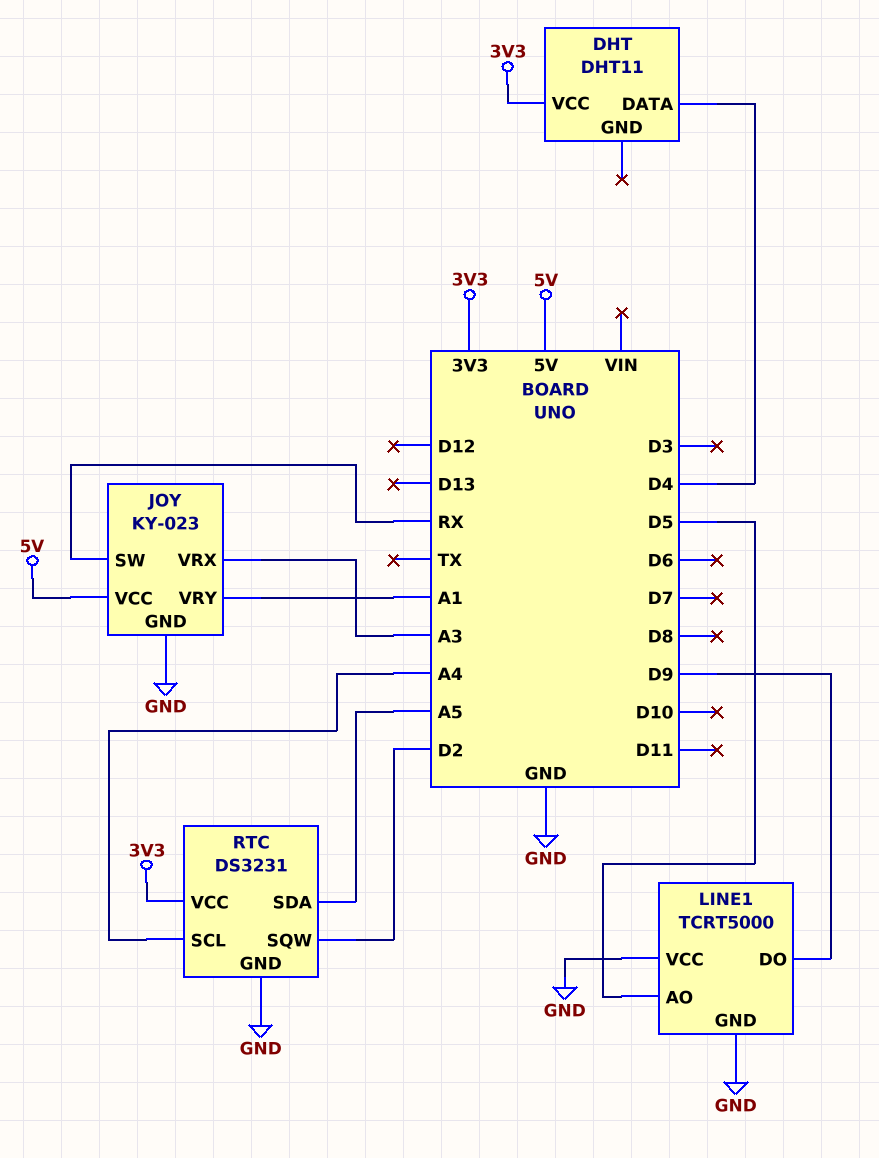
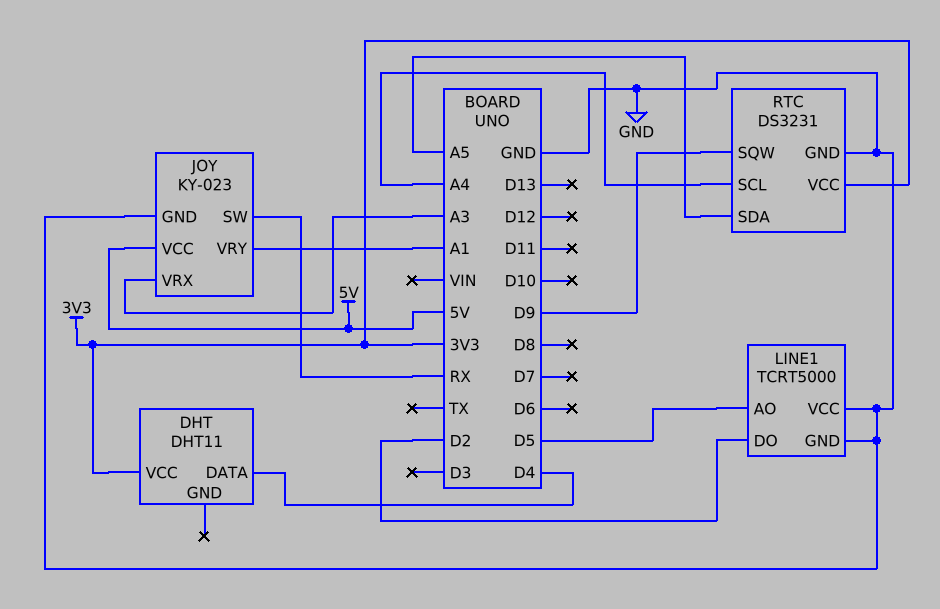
LINE1 pin DO: D9 -> D2
RTC pin SQW: D2 -> D9

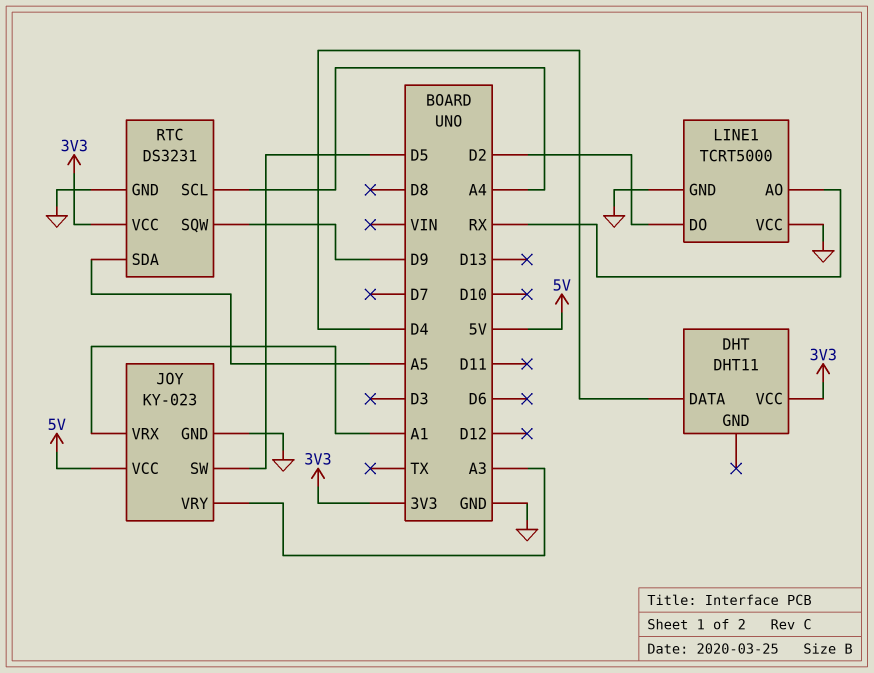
JOY pin SW: RX -> D5
JOY pin VRX: A3 -> A1
JOY pin VRY: A1 -> A3
LINE1 pin AO: D5 -> RX

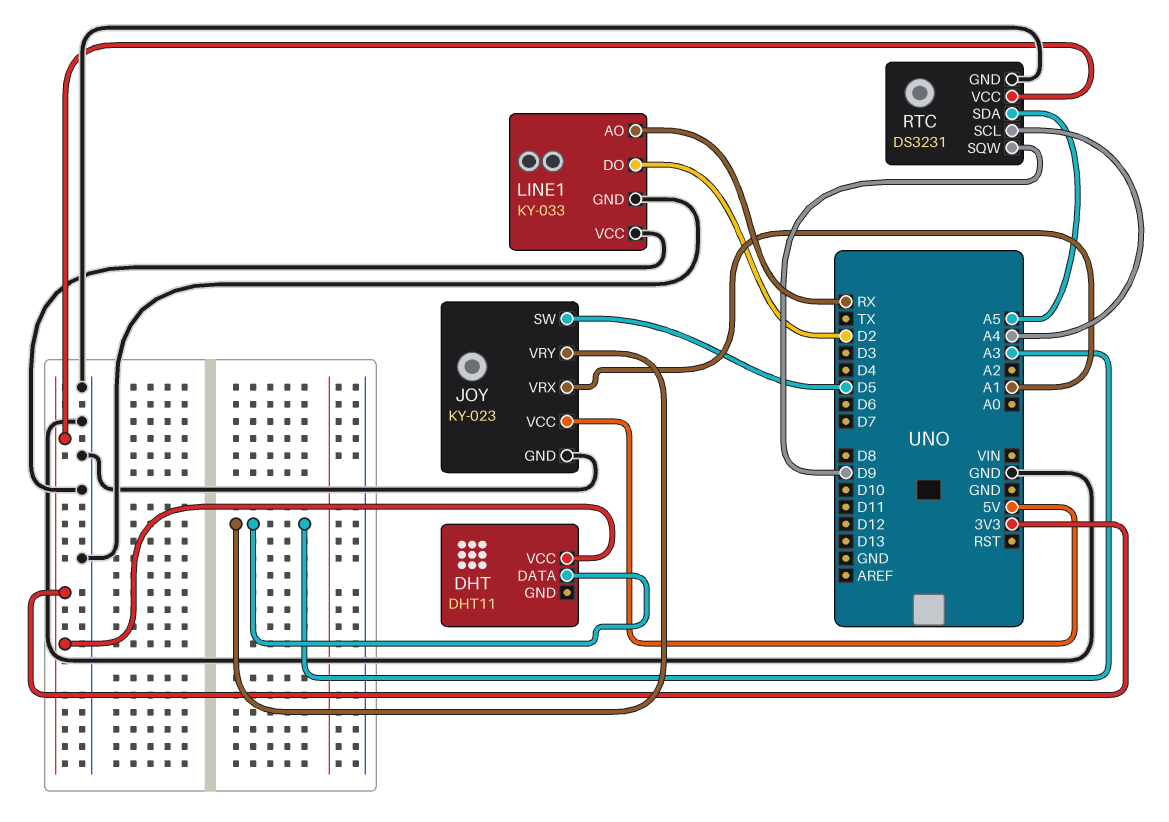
DHT pin DATA: D4 -> A3
LINE1: TCRT5000 -> KY-033

